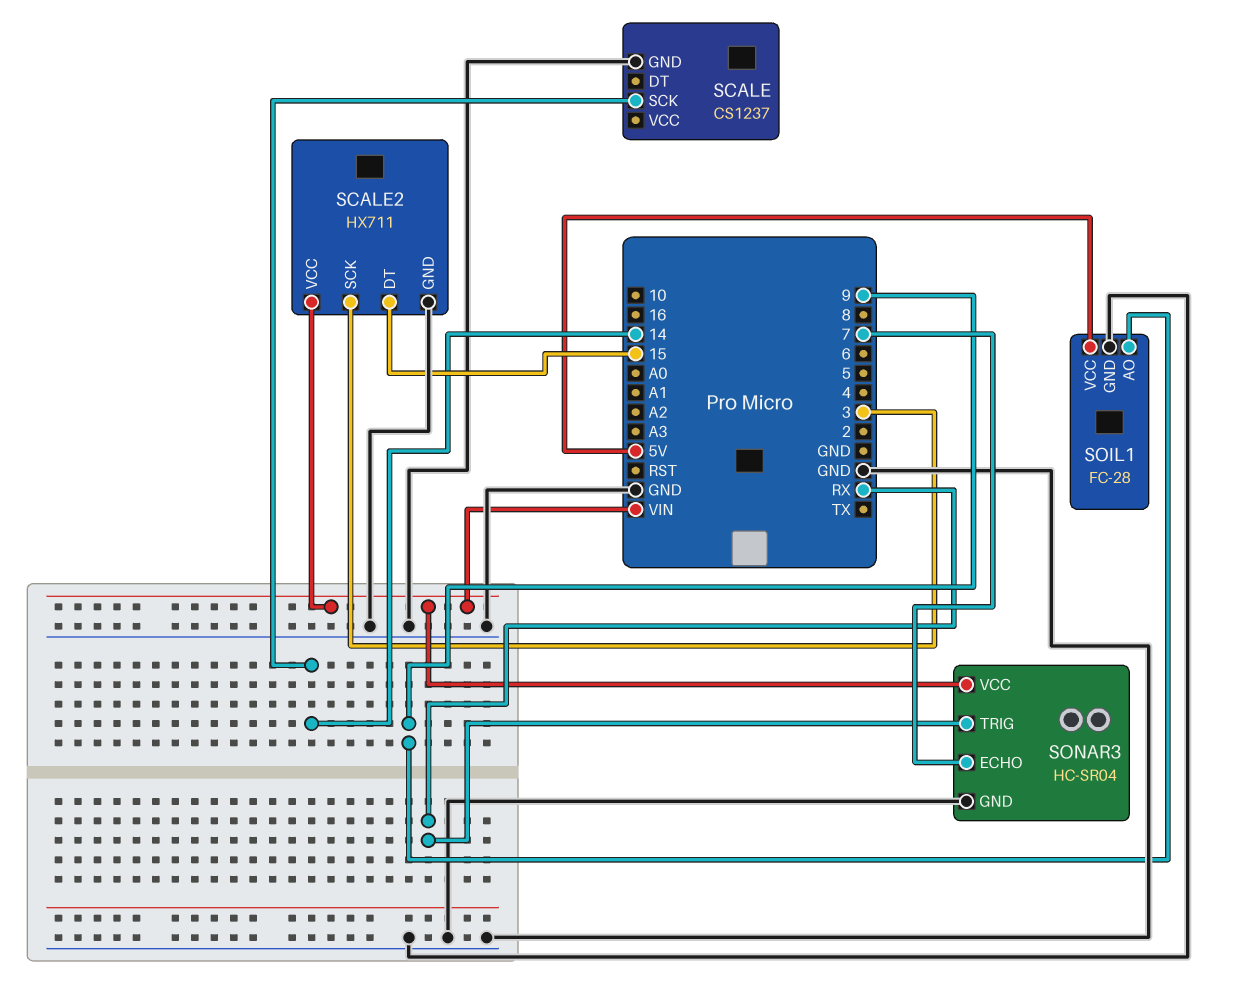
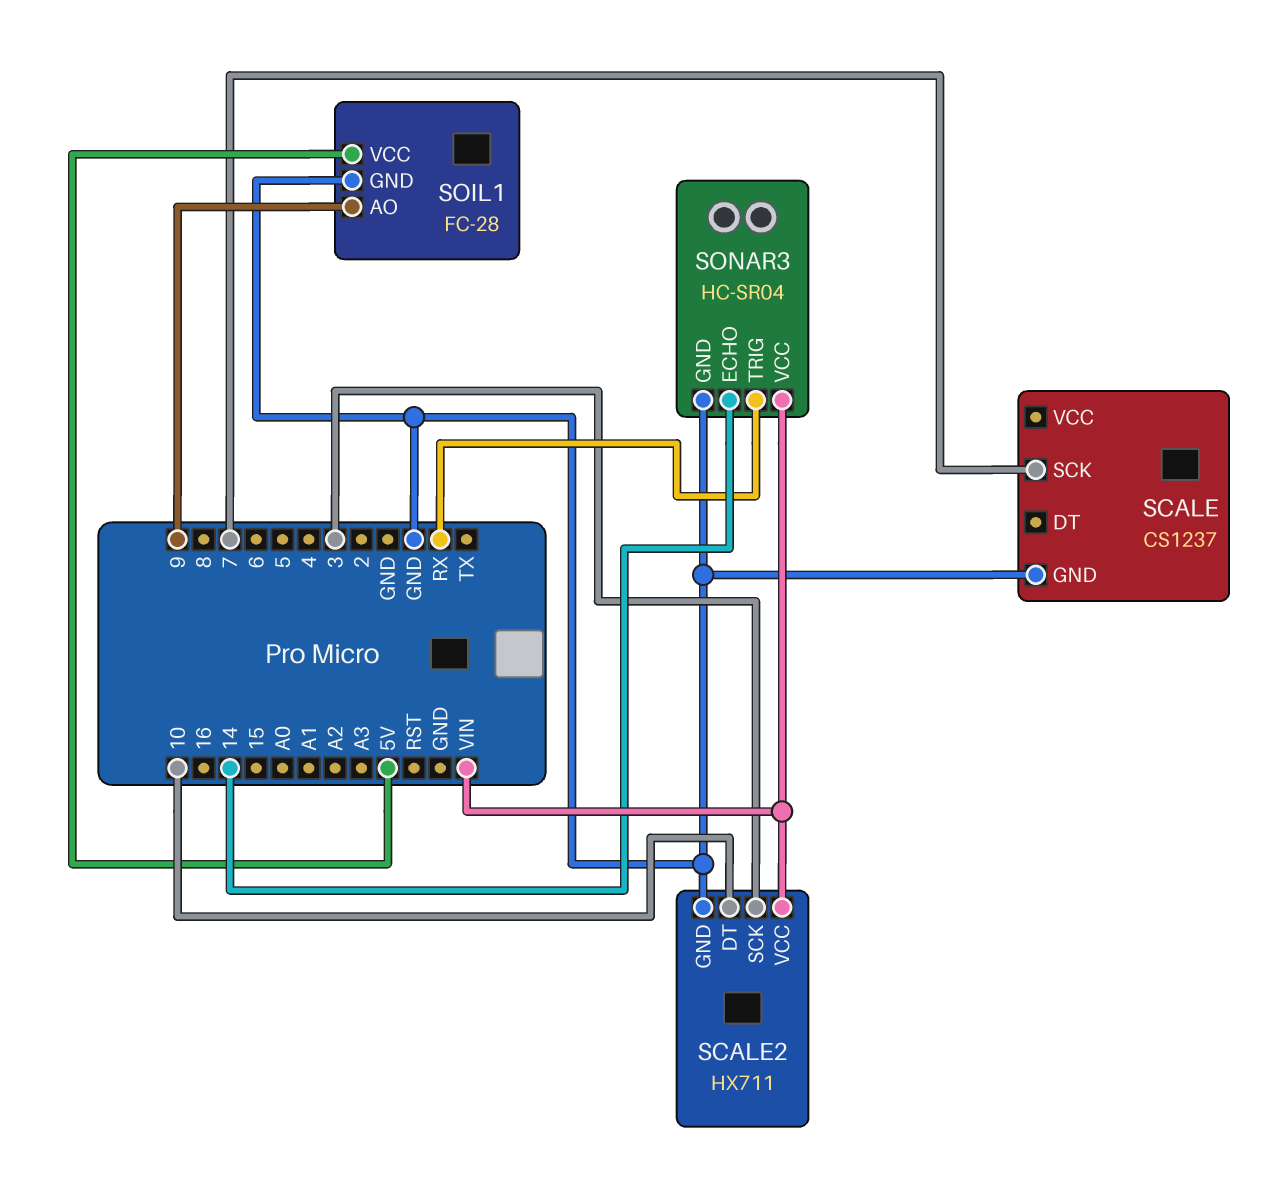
SCALE pin SCK: 14 -> 7
SCALE2 pin DT: 15 -> 10
SONAR3 pin ECHO: 7 -> 14

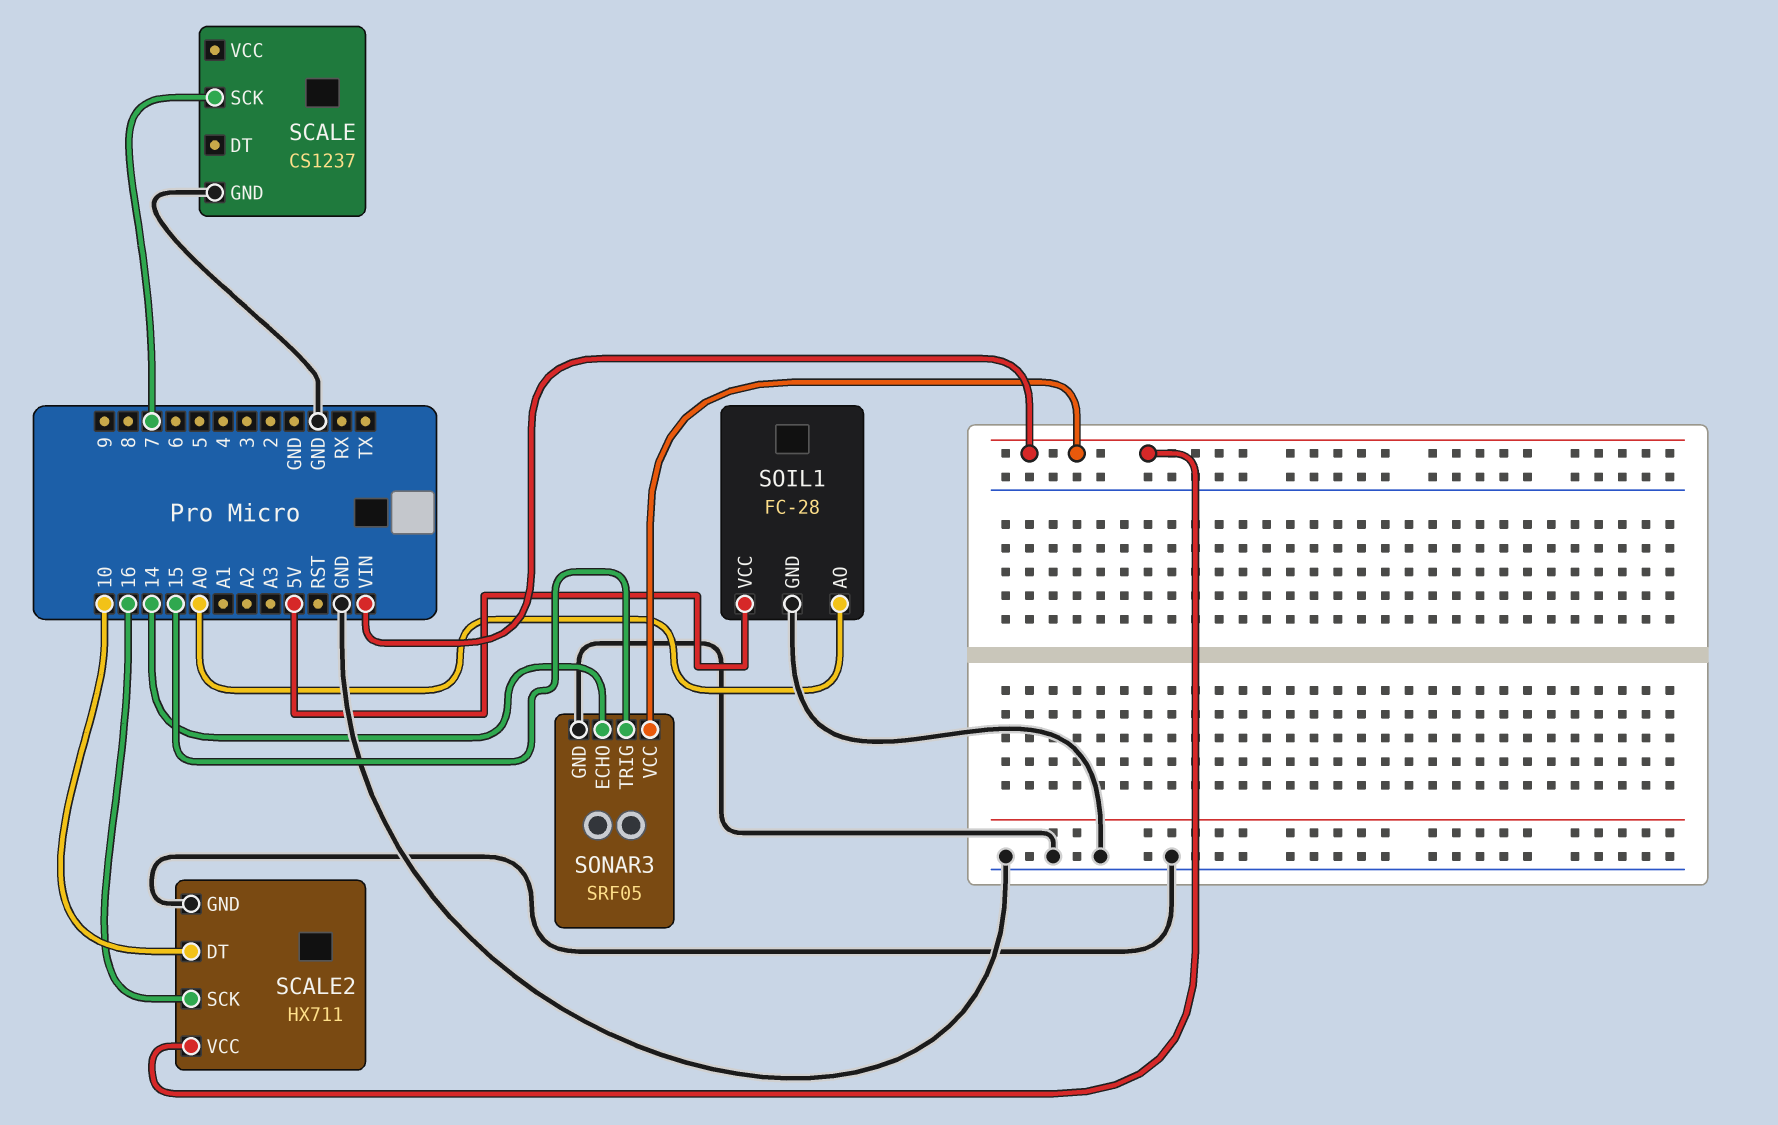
SCALE2 pin SCK: 3 -> 16
SOIL1 pin AO: 9 -> A0
SONAR3: HC-SR04 -> SRF05
SONAR3 pin TRIG: RX -> 15

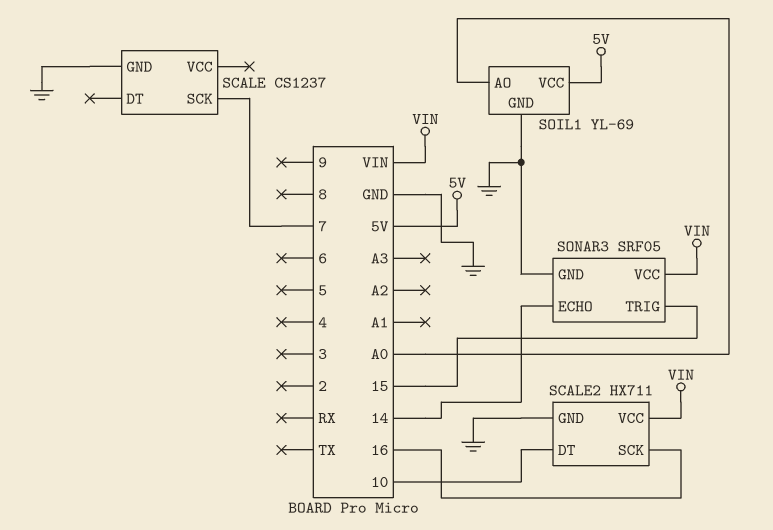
SOIL1: FC-28 -> YL-69

